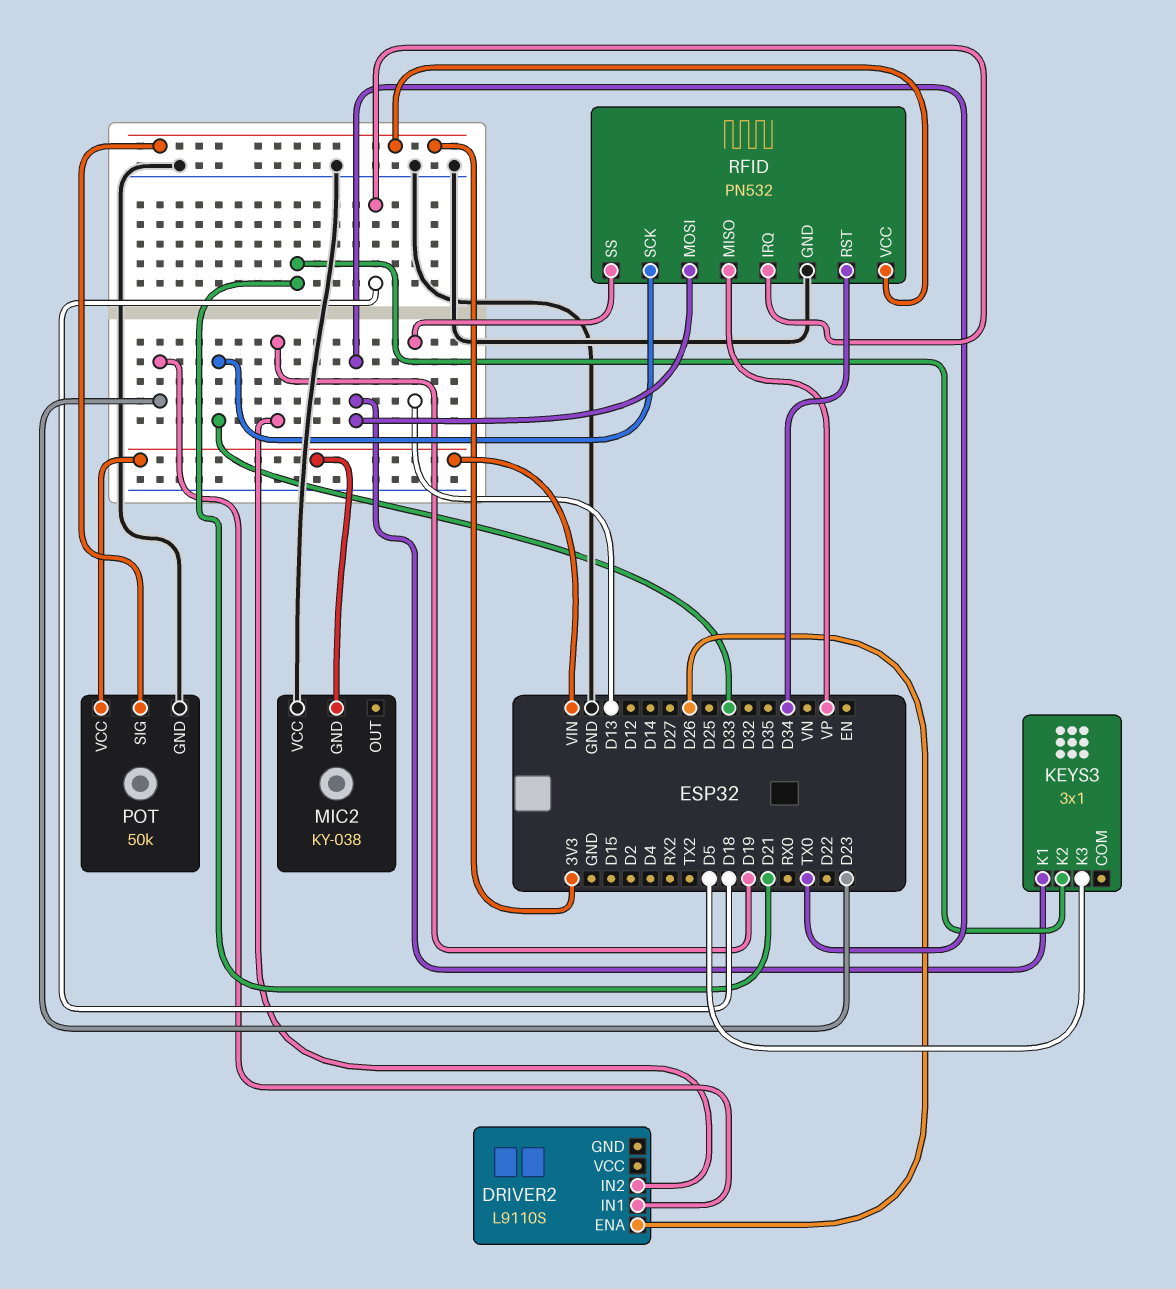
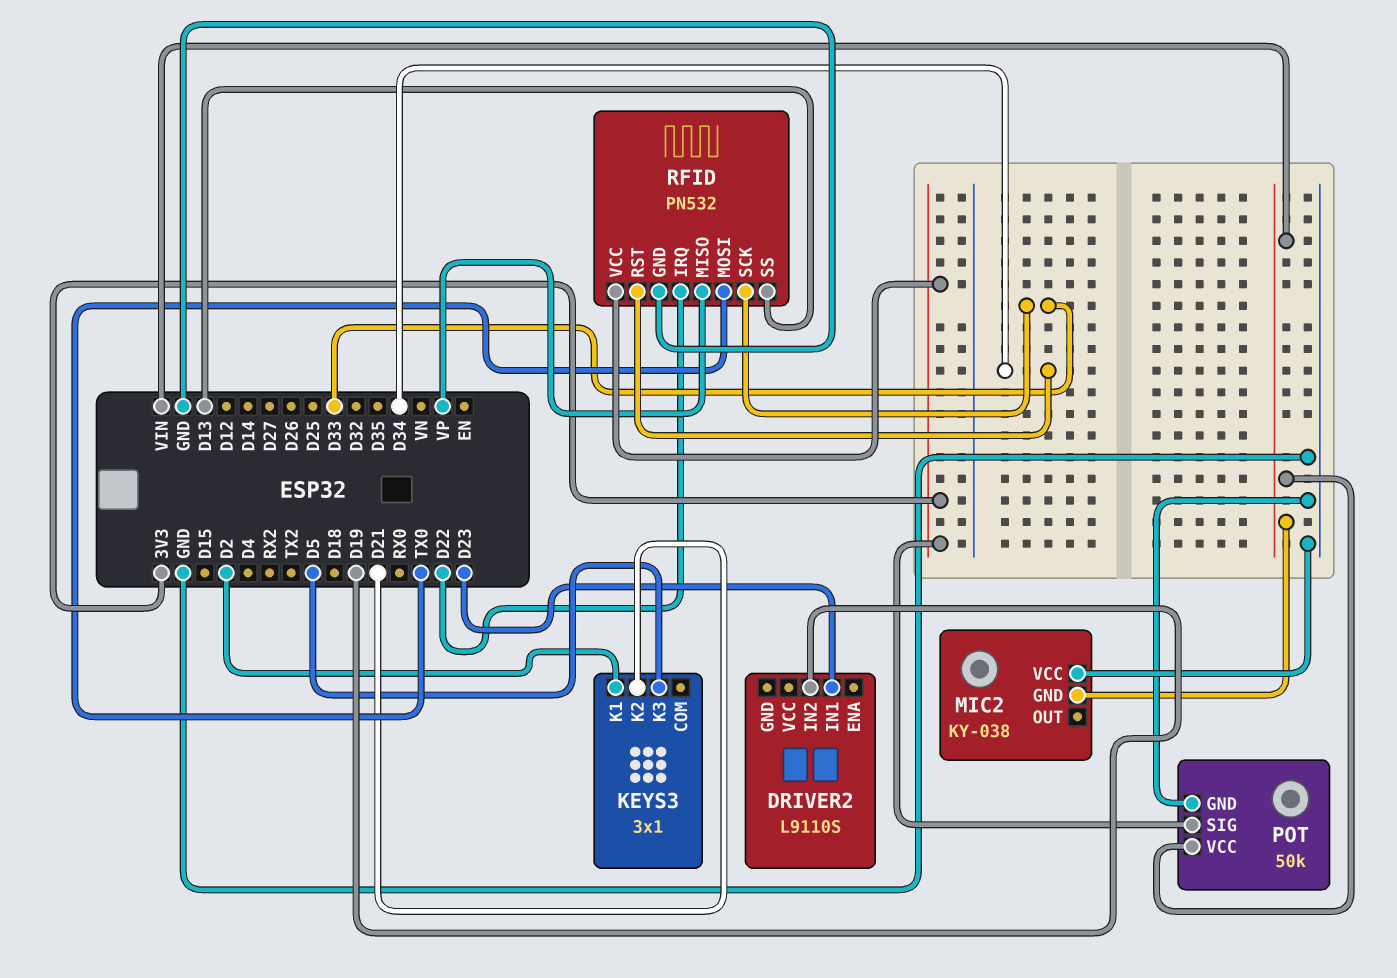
DRIVER2 pin ENA: D26 -> none
KEYS3 pin K1: TX0 -> D2
RFID pin IRQ: D18 -> D22

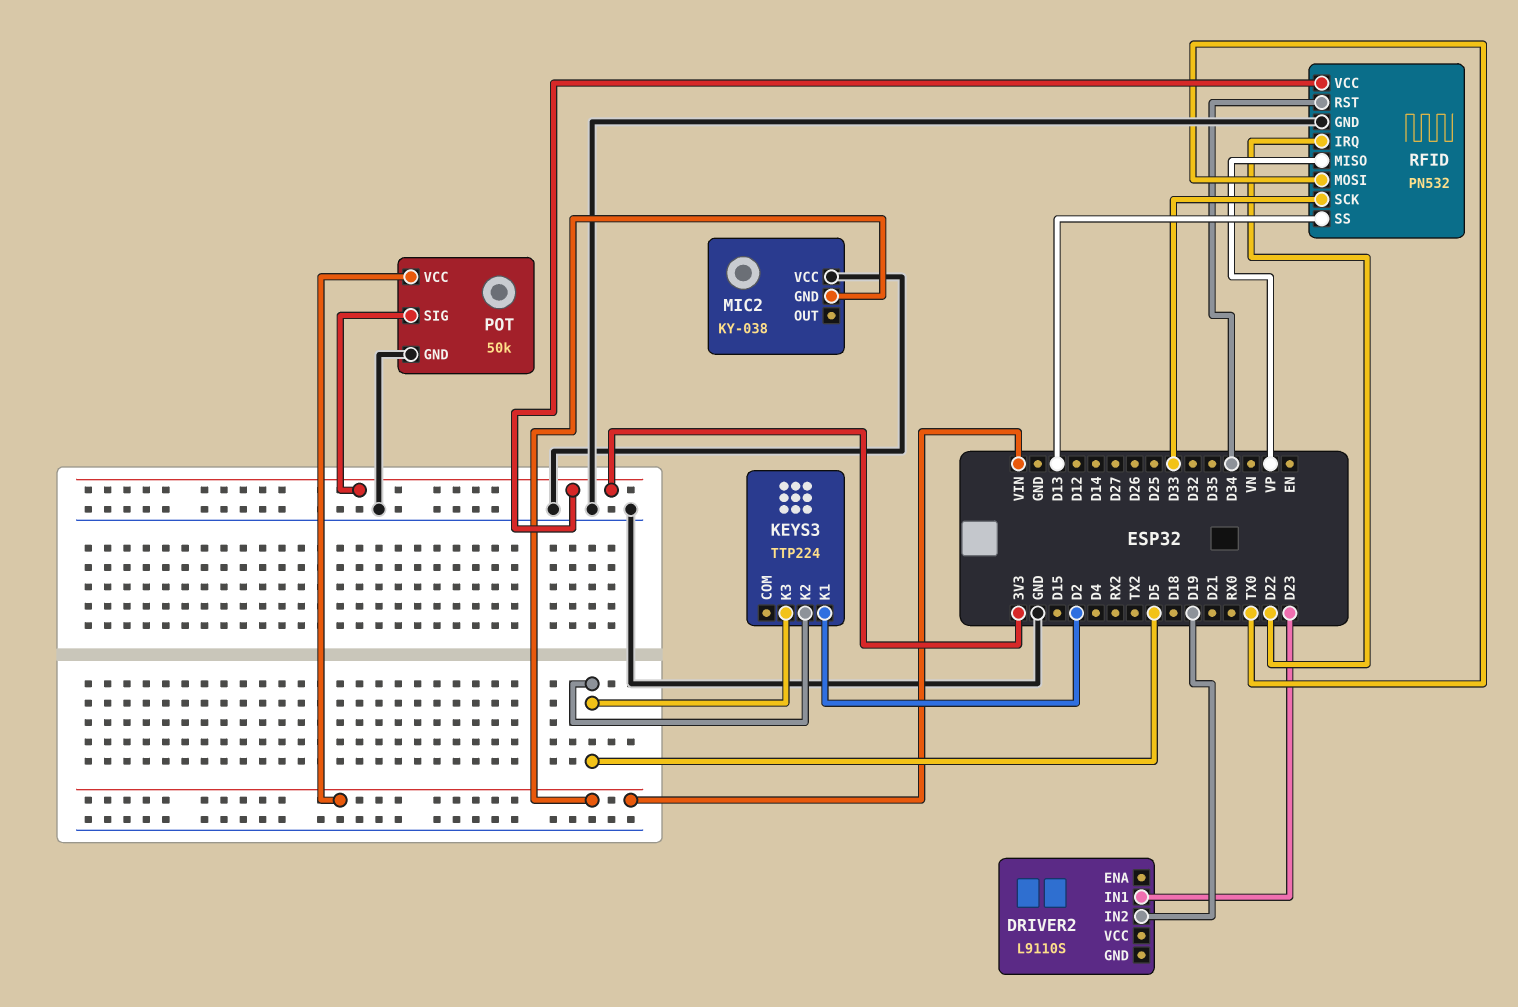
KEYS3: 3x1 -> TTP224
KEYS3 pin K2: D21 -> D5

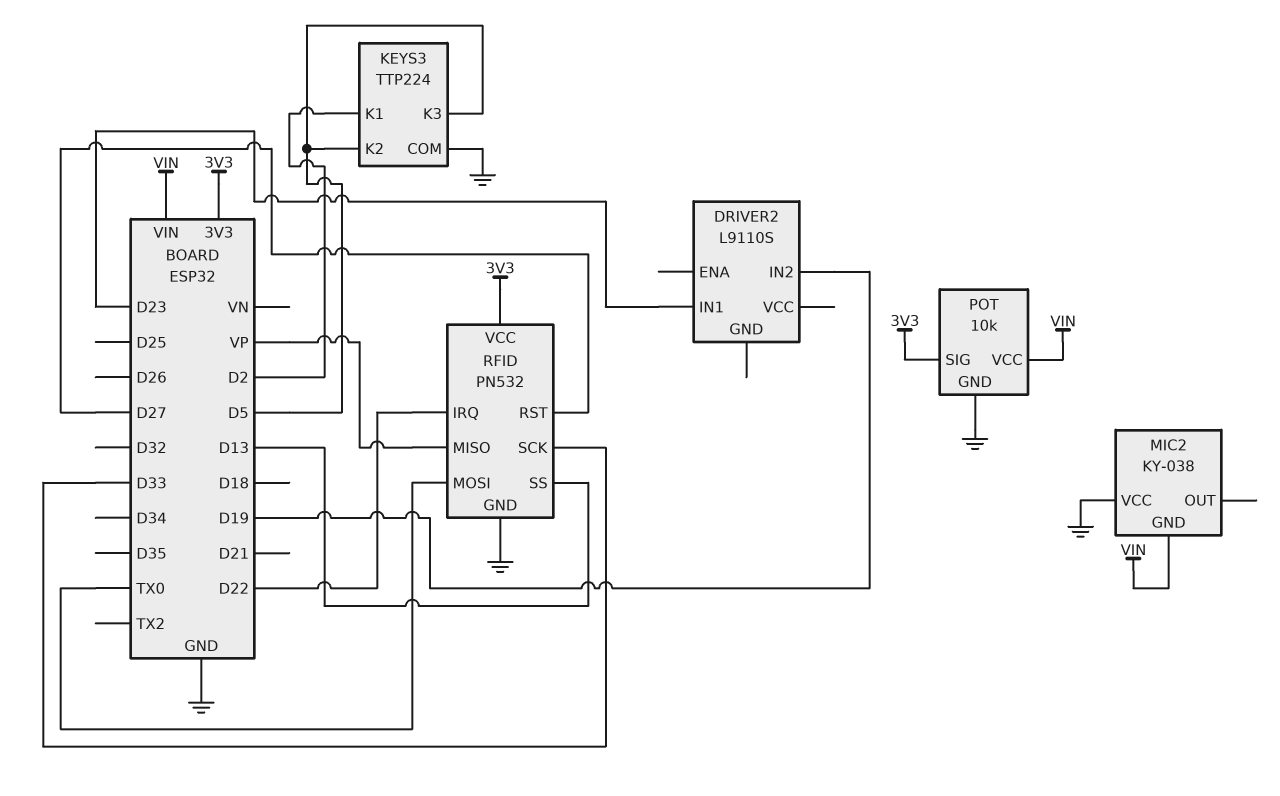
KEYS3 pin COM: none -> GND
POT: 50k -> 10k
RFID pin RST: D34 -> D27

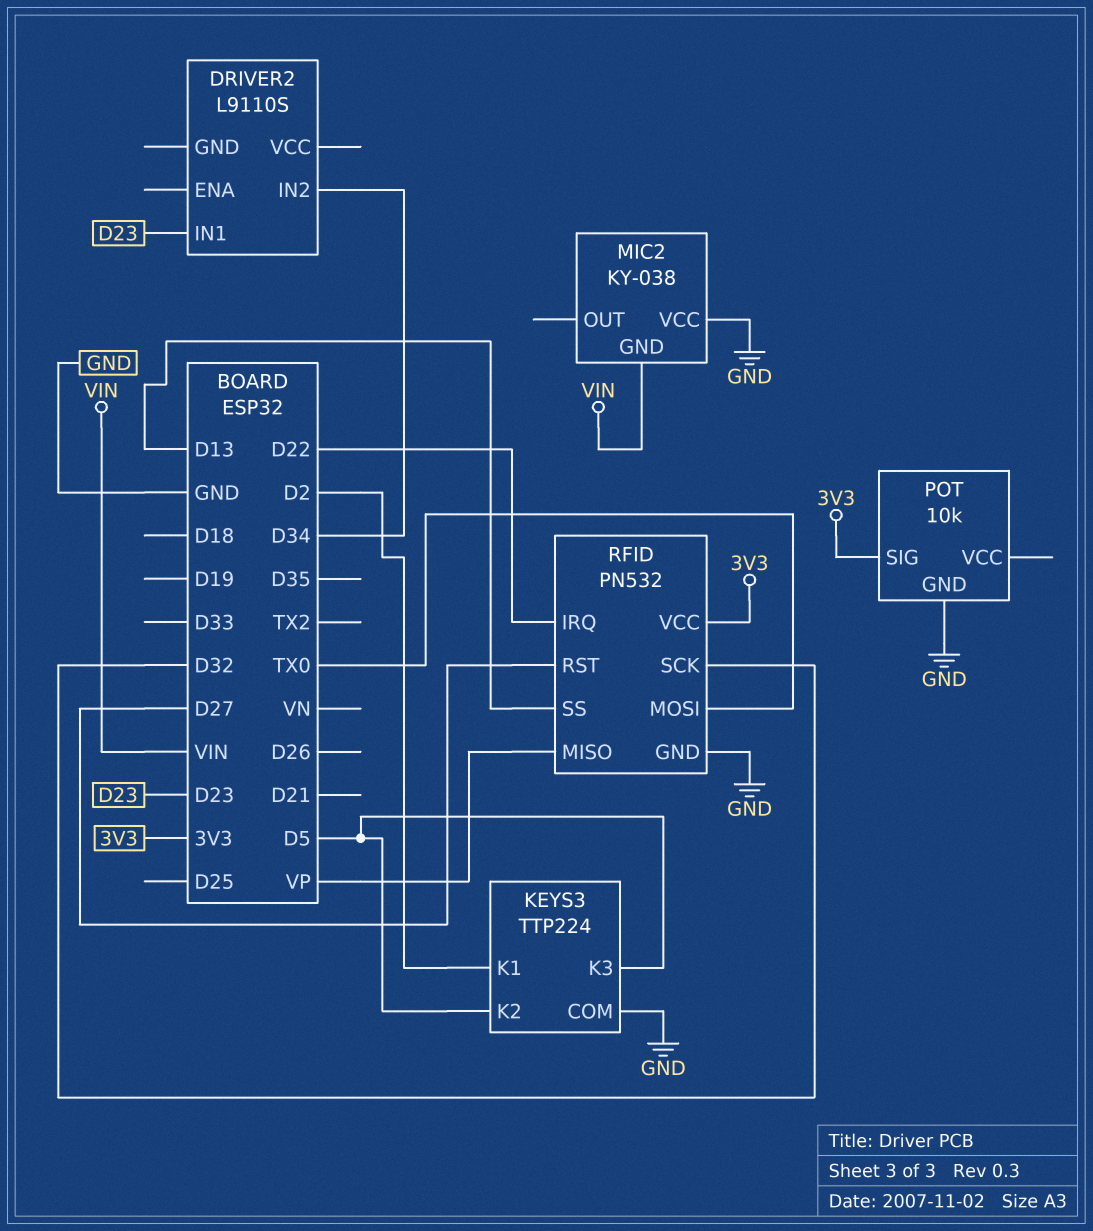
DRIVER2 pin IN2: D19 -> D34
POT pin VCC: VIN -> none
RFID pin SCK: D33 -> D32

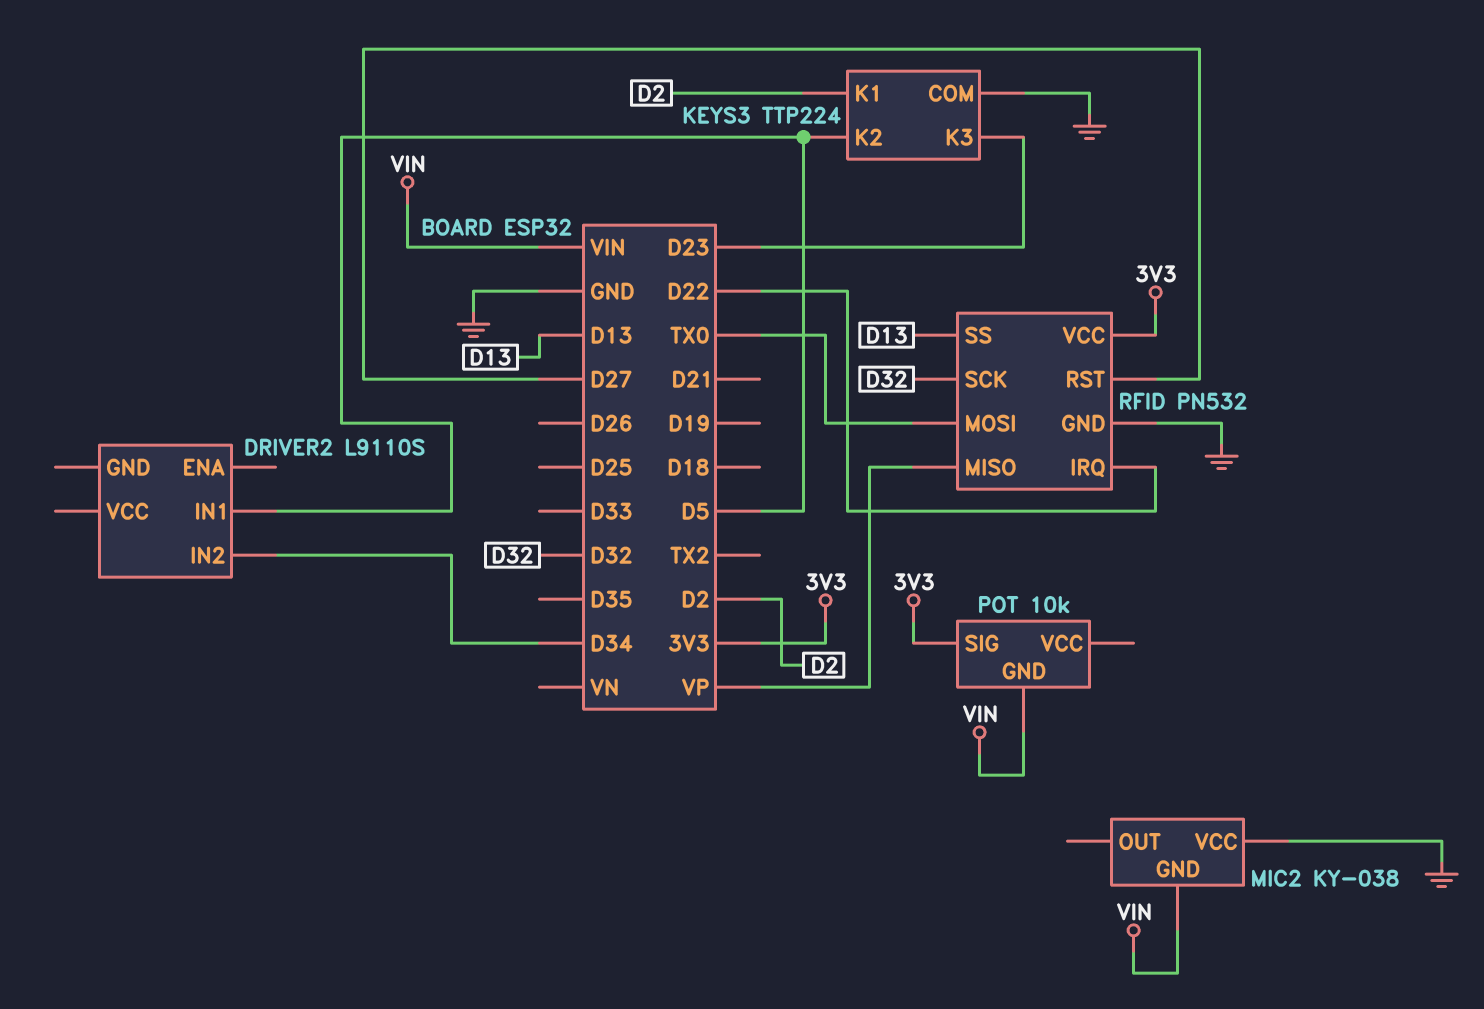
DRIVER2 pin IN1: D23 -> D5
KEYS3 pin K3: D5 -> D23
POT pin GND: GND -> VIN

